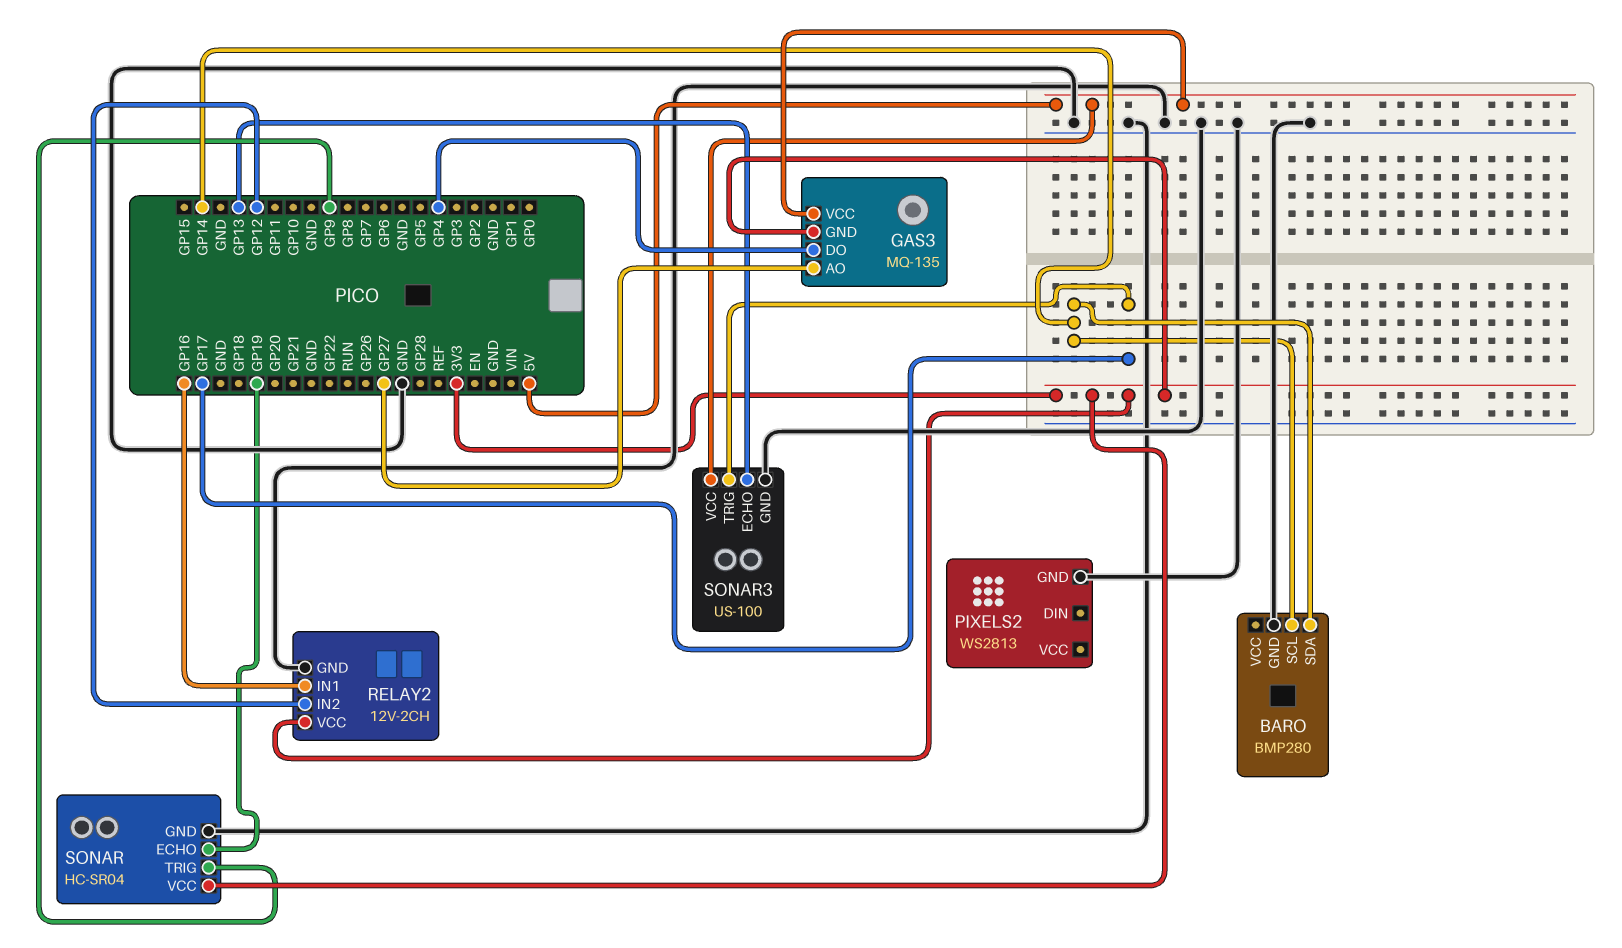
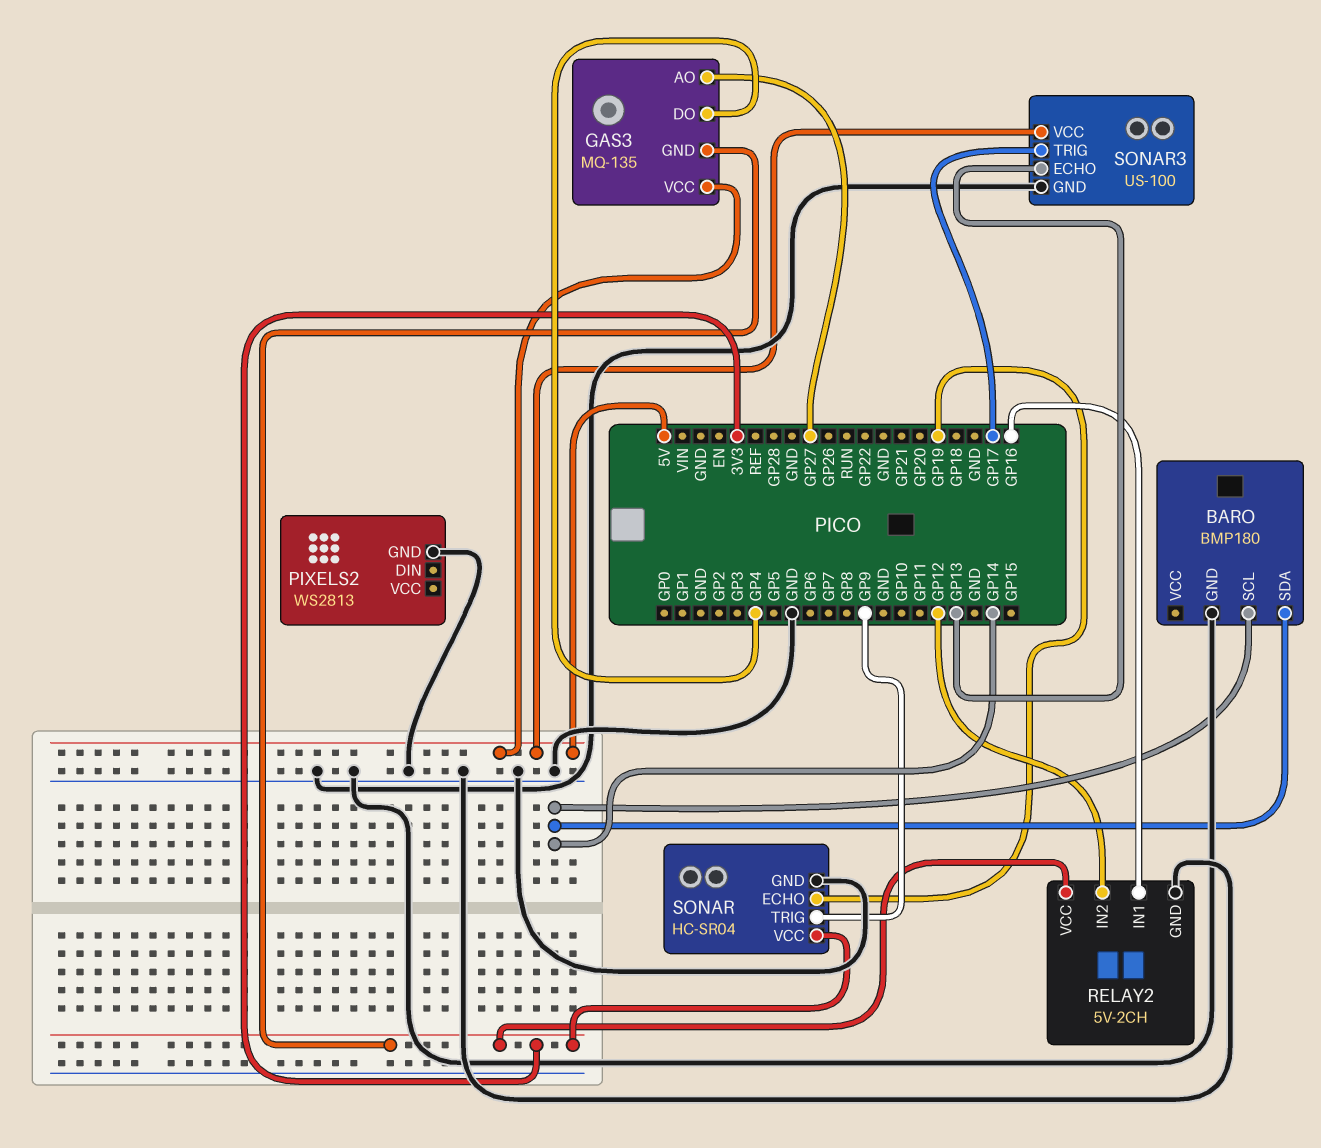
BARO: BMP280 -> BMP180
RELAY2: 12V-2CH -> 5V-2CH

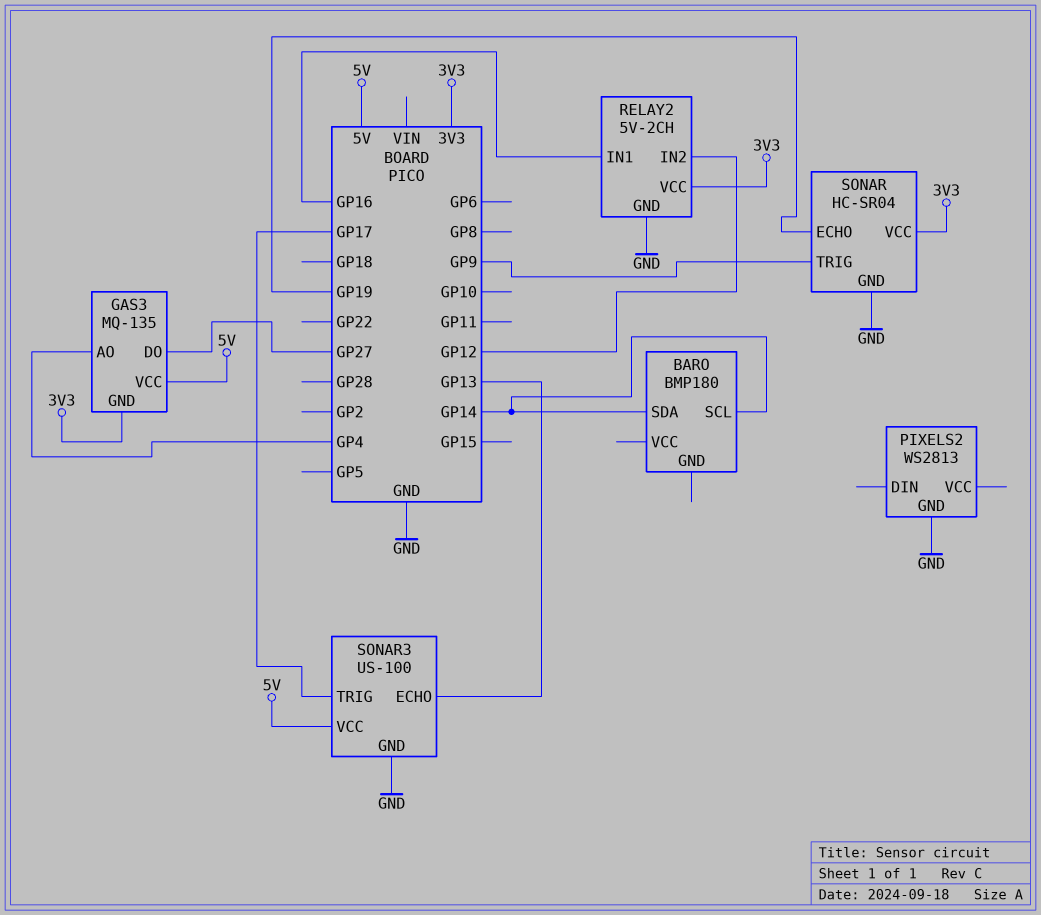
BARO pin GND: GND -> none
GAS3 pin AO: GP27 -> GP4
GAS3 pin DO: GP4 -> GP27

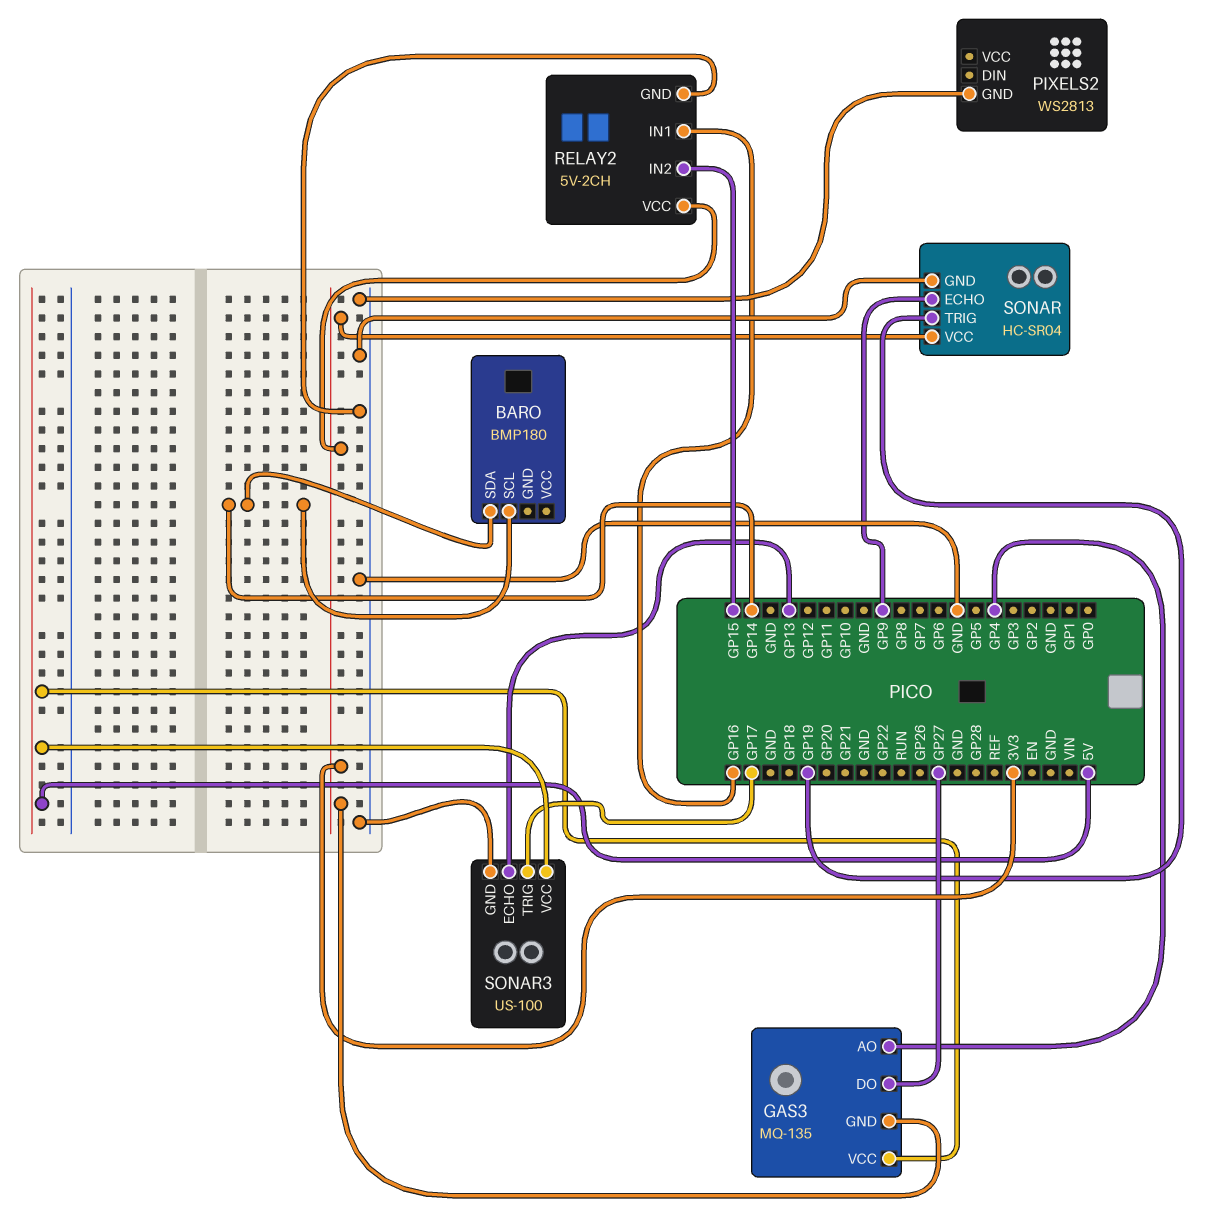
RELAY2 pin IN2: GP12 -> GP15
SONAR pin ECHO: GP19 -> GP9
SONAR pin TRIG: GP9 -> GP19

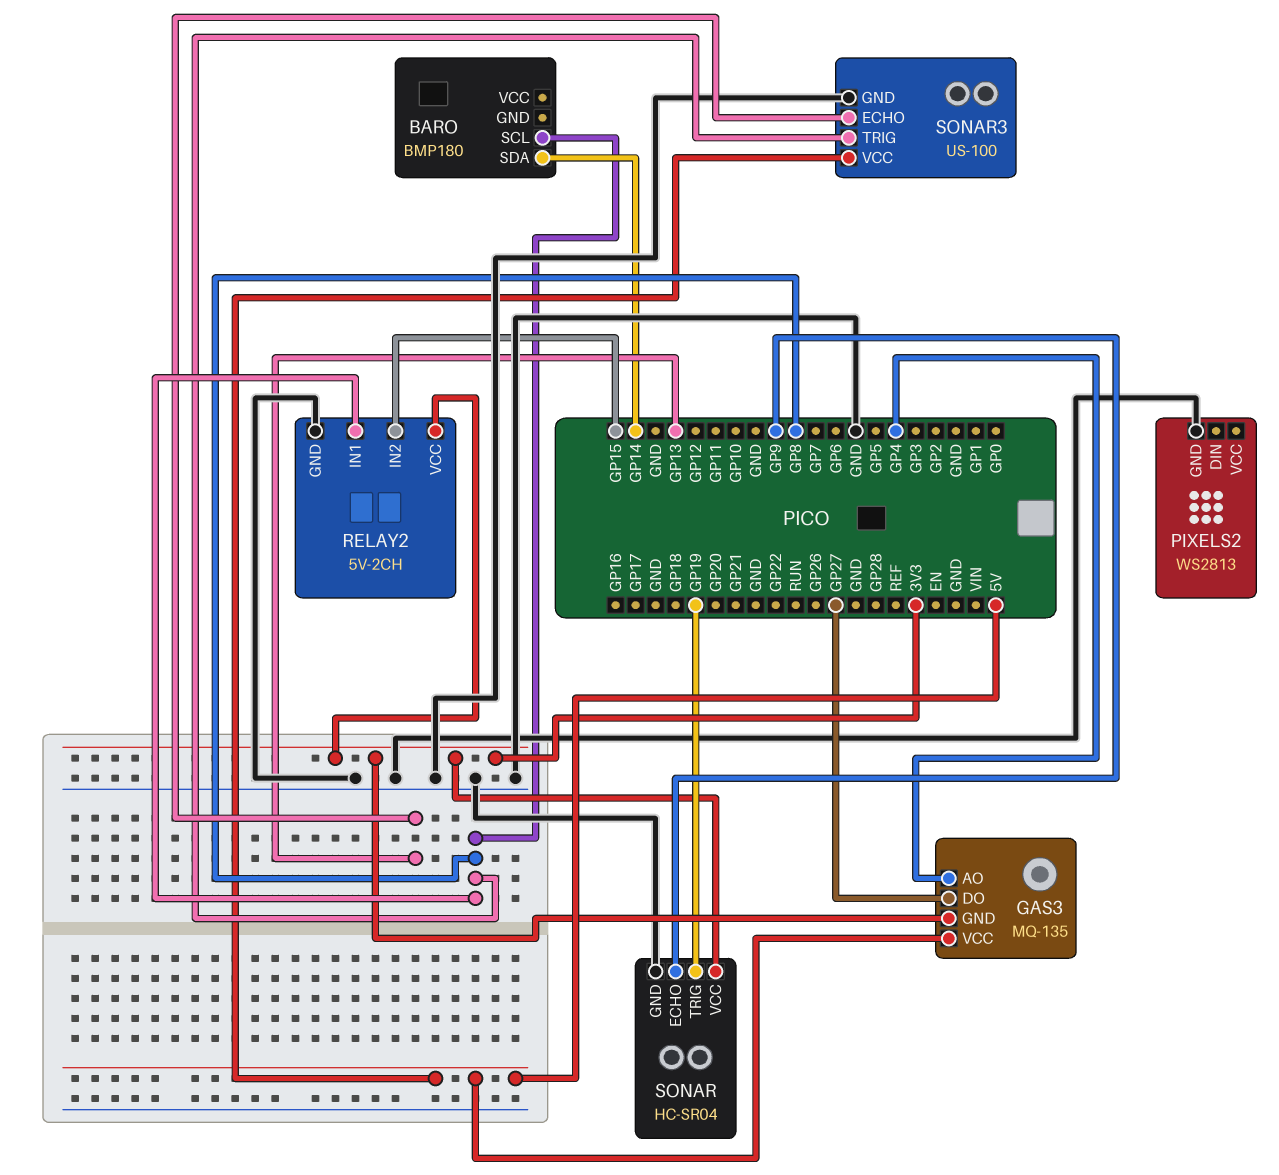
BARO pin SCL: GP14 -> GP8
RELAY2 pin IN1: GP16 -> GP8
SONAR3 pin TRIG: GP17 -> GP8

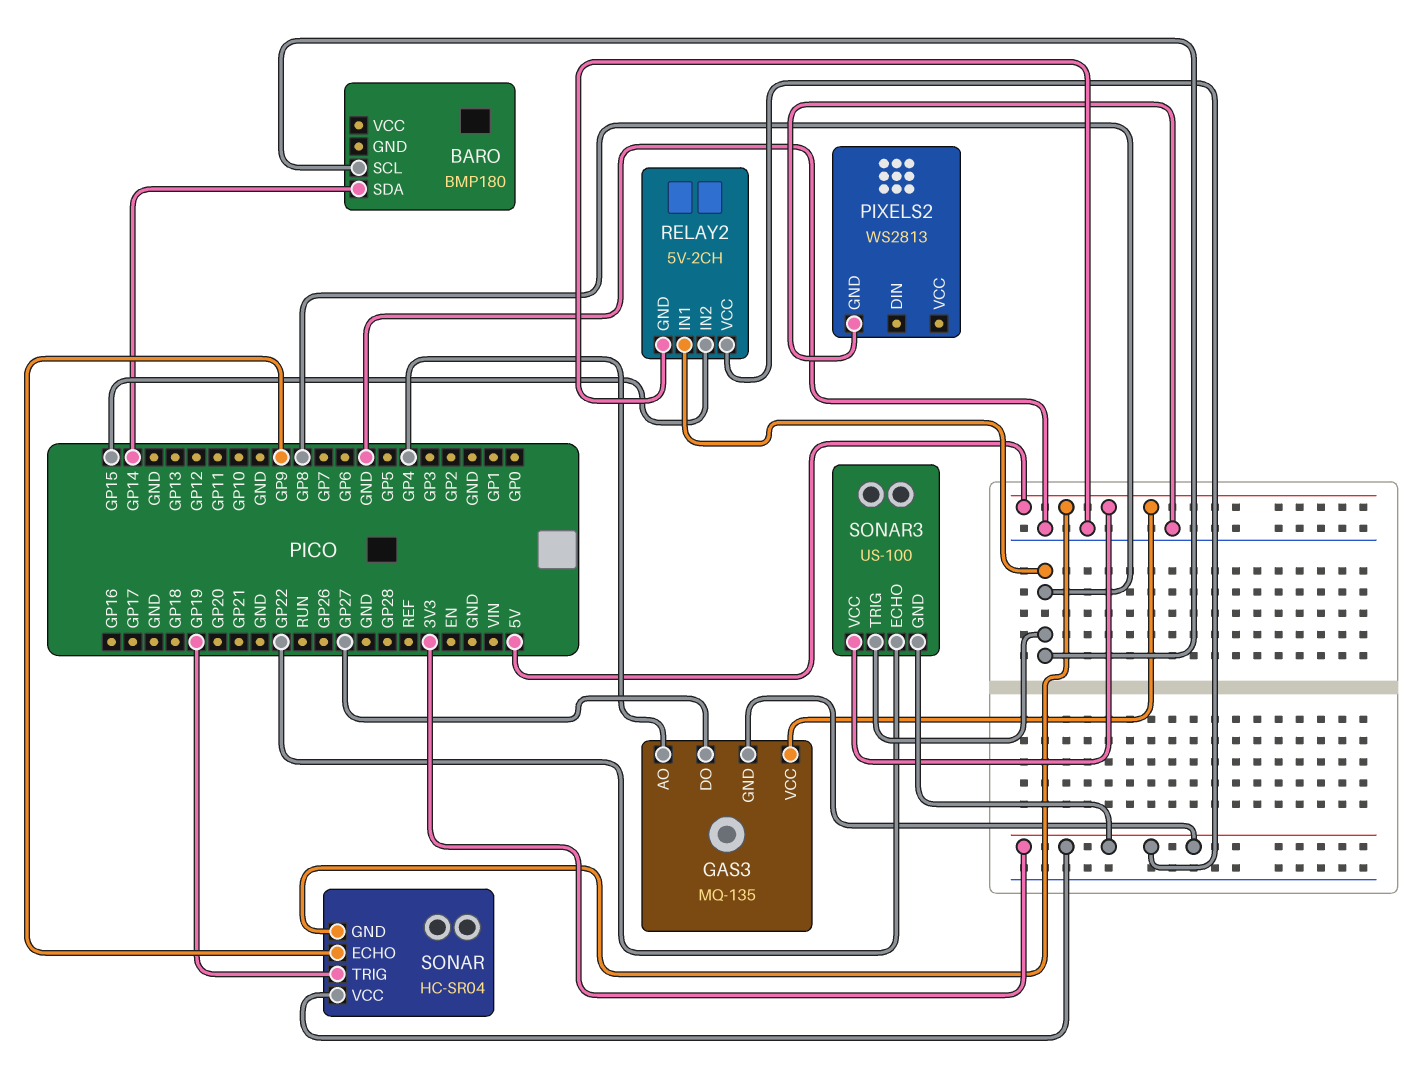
SONAR pin GND: GND -> 5V
SONAR3 pin ECHO: GP13 -> GP22
SONAR3 pin GND: GND -> 3V3

